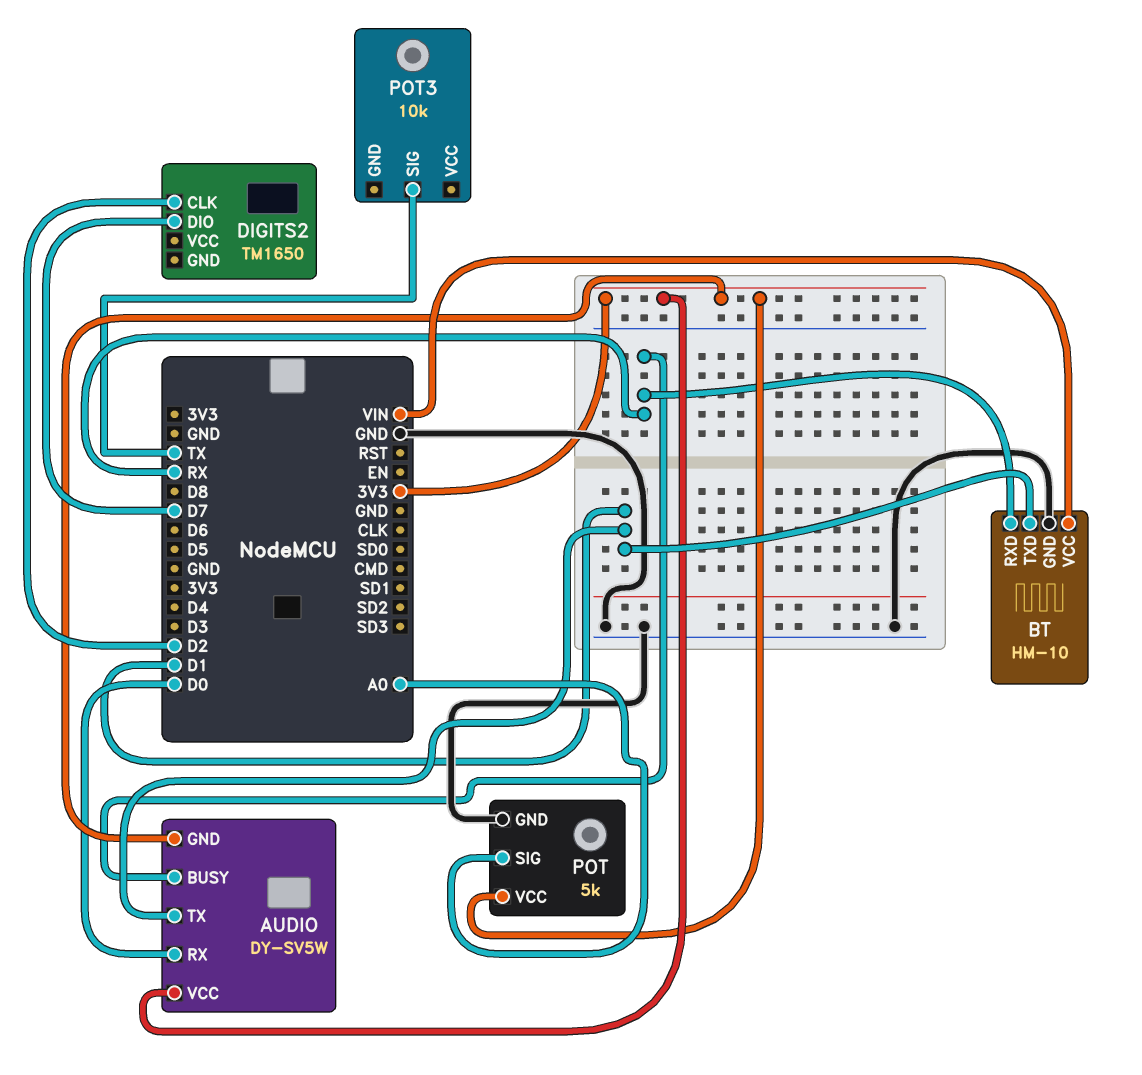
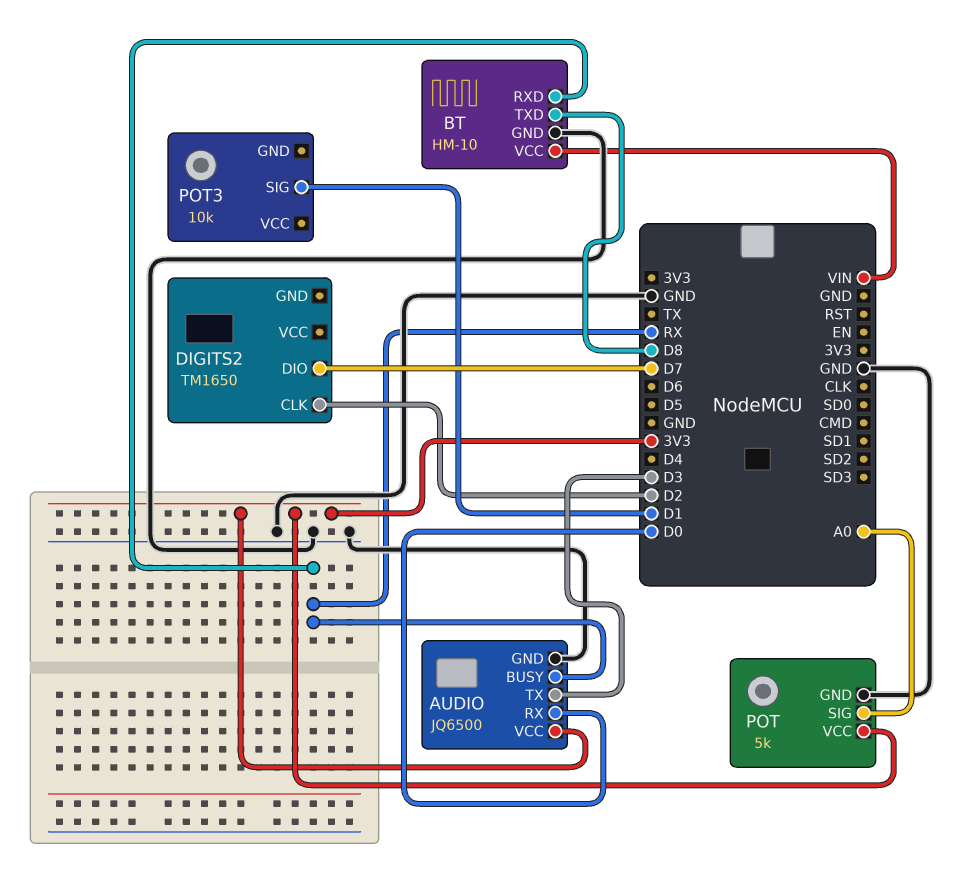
AUDIO: DY-SV5W -> JQ6500
AUDIO pin GND: 3V3 -> GND
AUDIO pin TX: D1 -> D3
BT pin TXD: D1 -> D8
POT3 pin SIG: TX -> D1

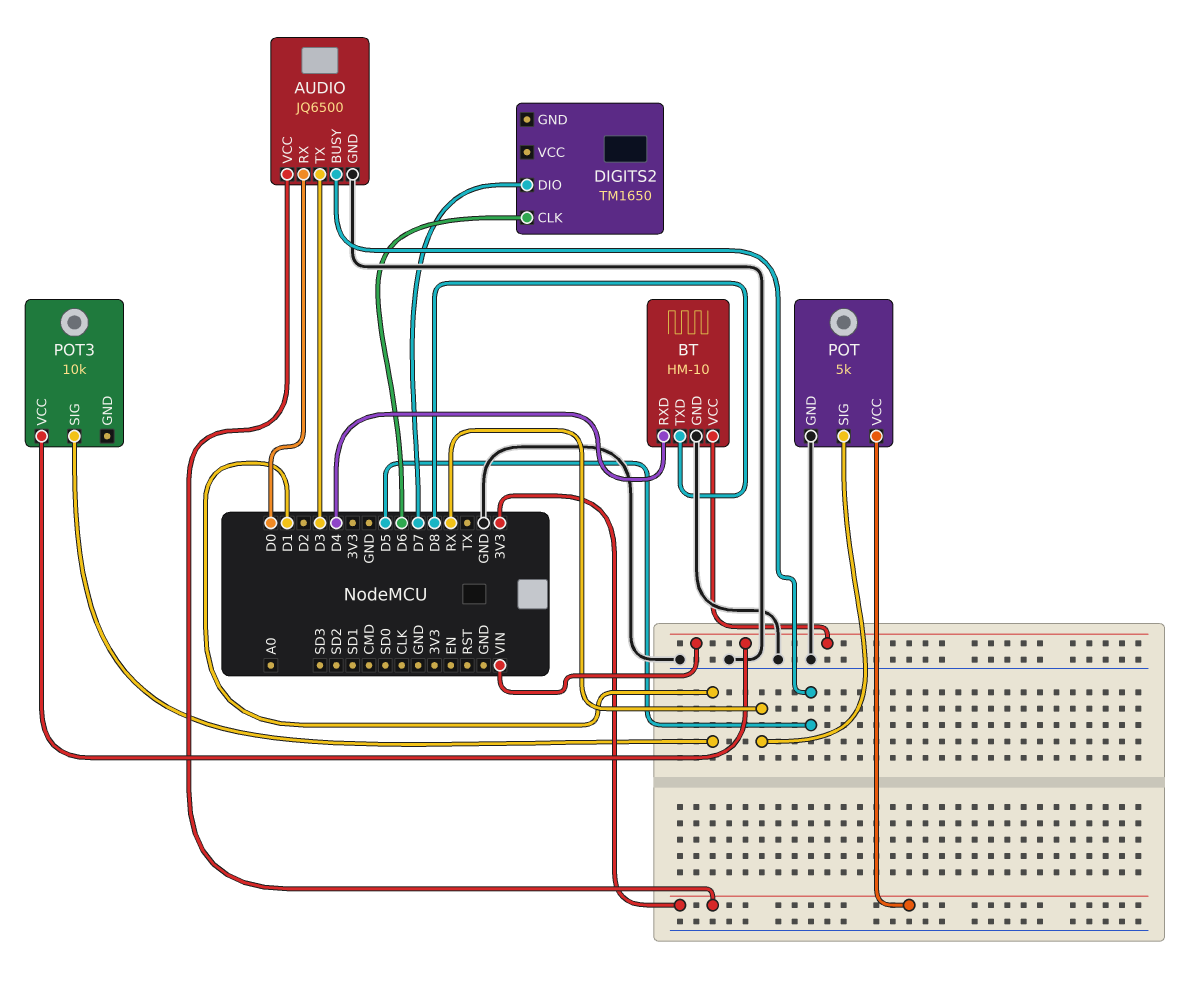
AUDIO pin BUSY: RX -> D5
BT pin RXD: RX -> D4
DIGITS2 pin CLK: D2 -> D6
POT pin SIG: A0 -> RX
POT3 pin VCC: none -> VIN

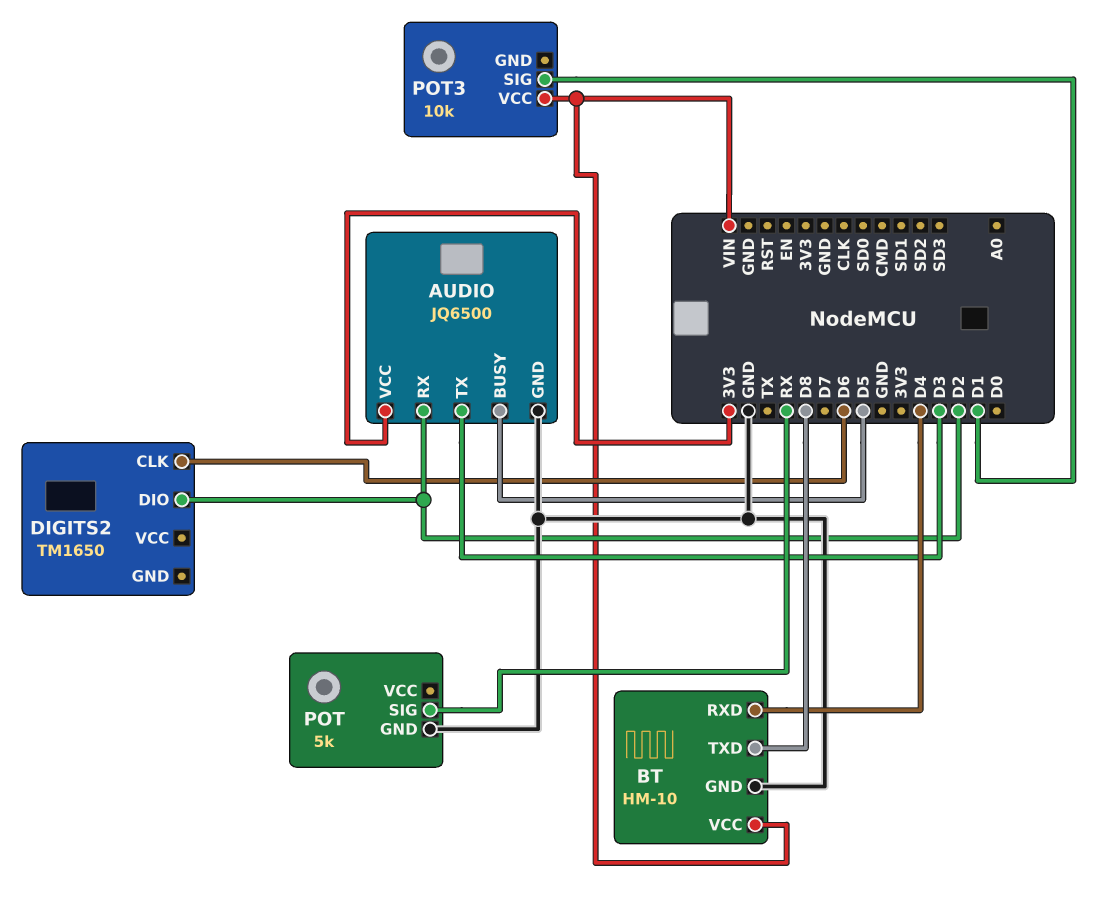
AUDIO pin RX: D0 -> D2
DIGITS2 pin DIO: D7 -> D2
POT pin VCC: 3V3 -> none

